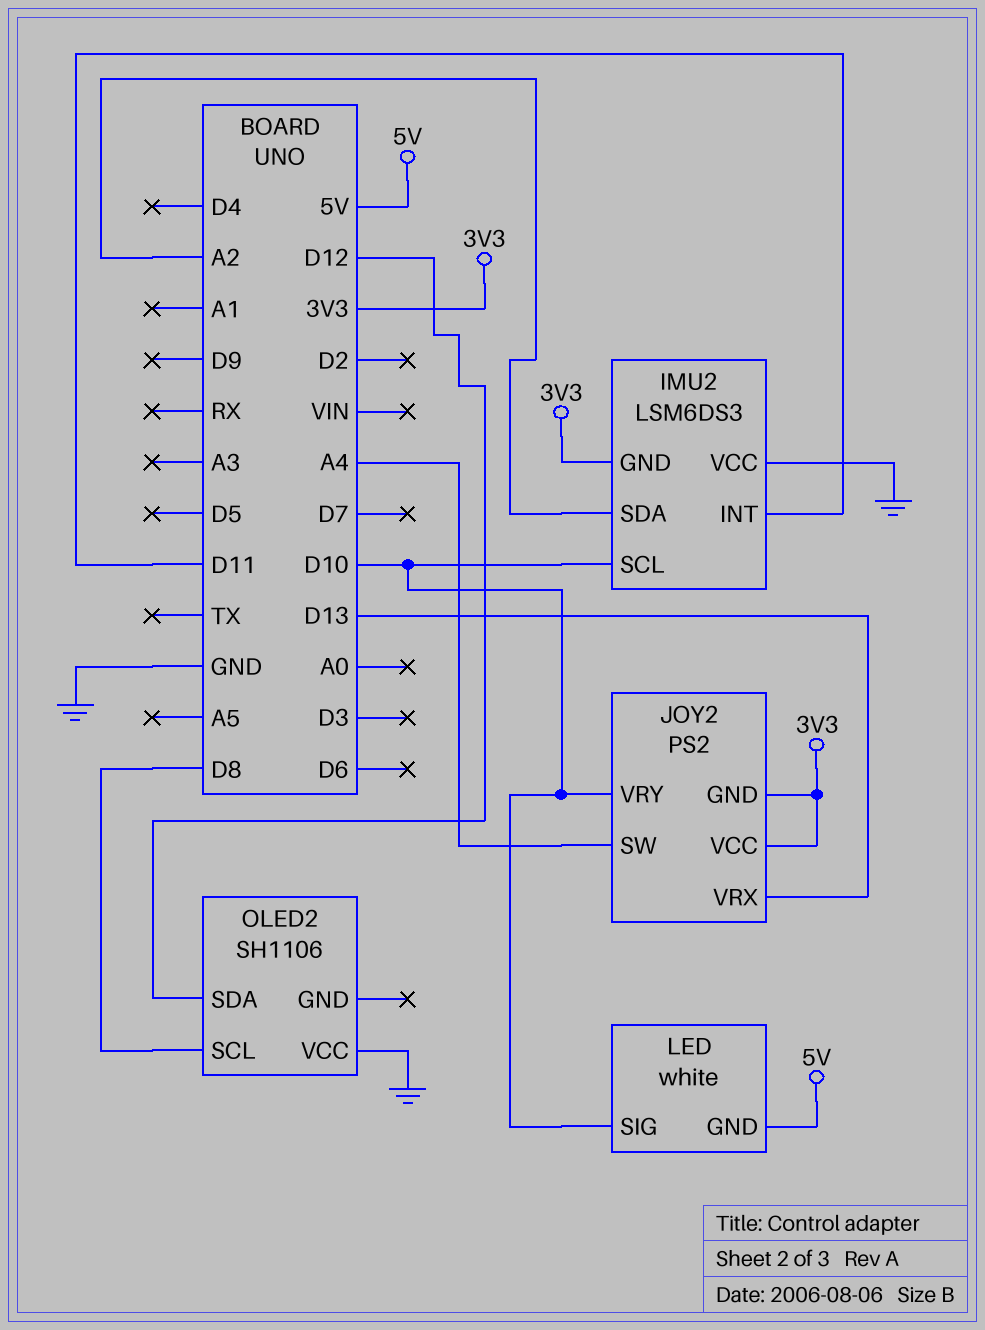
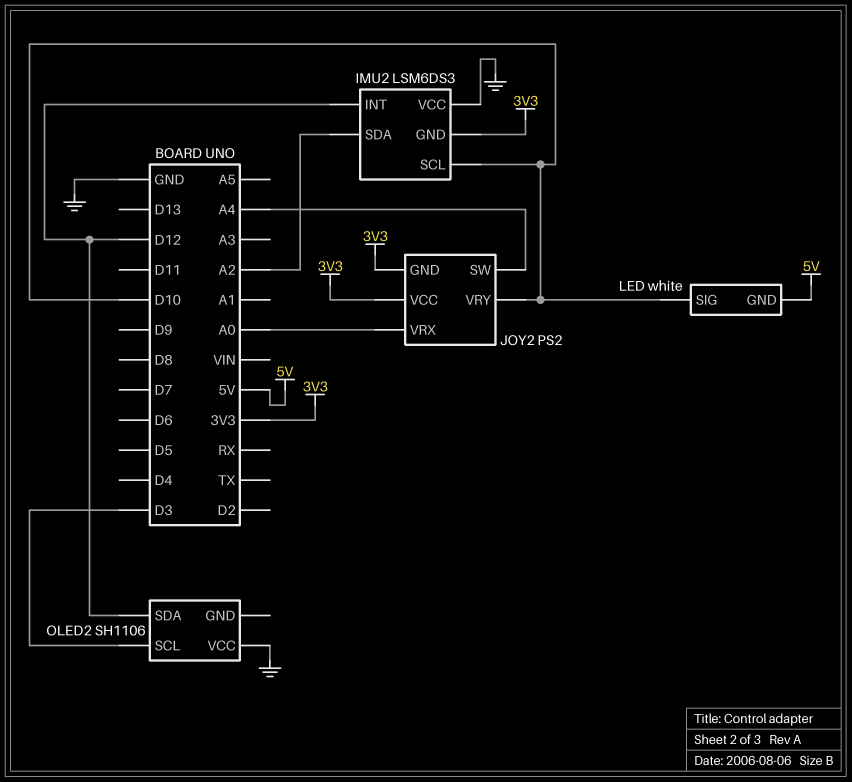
IMU2 pin INT: D11 -> D12
JOY2 pin VRX: D13 -> A0
OLED2 pin SCL: D8 -> D3

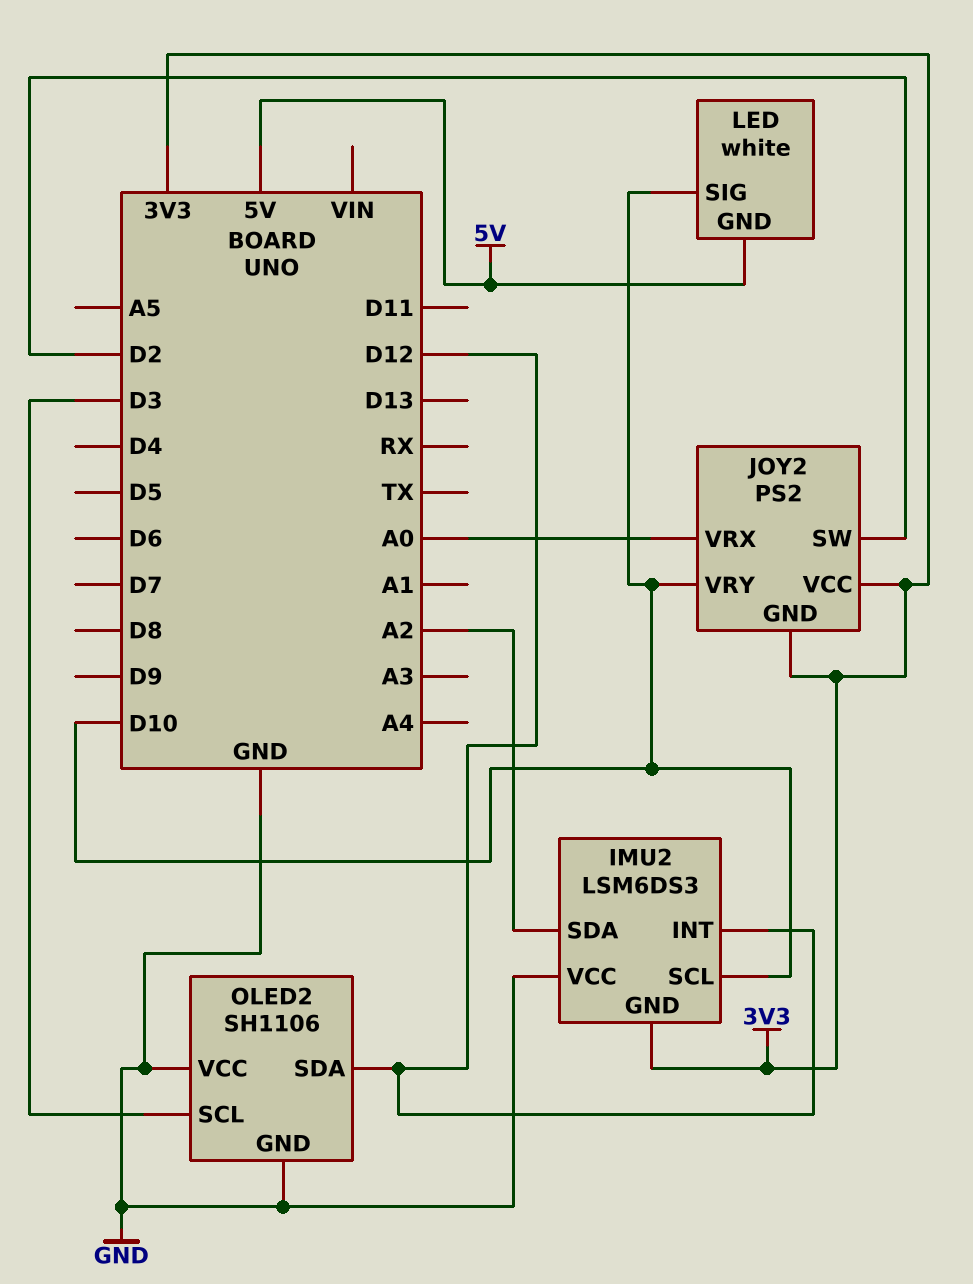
JOY2 pin SW: A4 -> D2
OLED2 pin GND: none -> GND

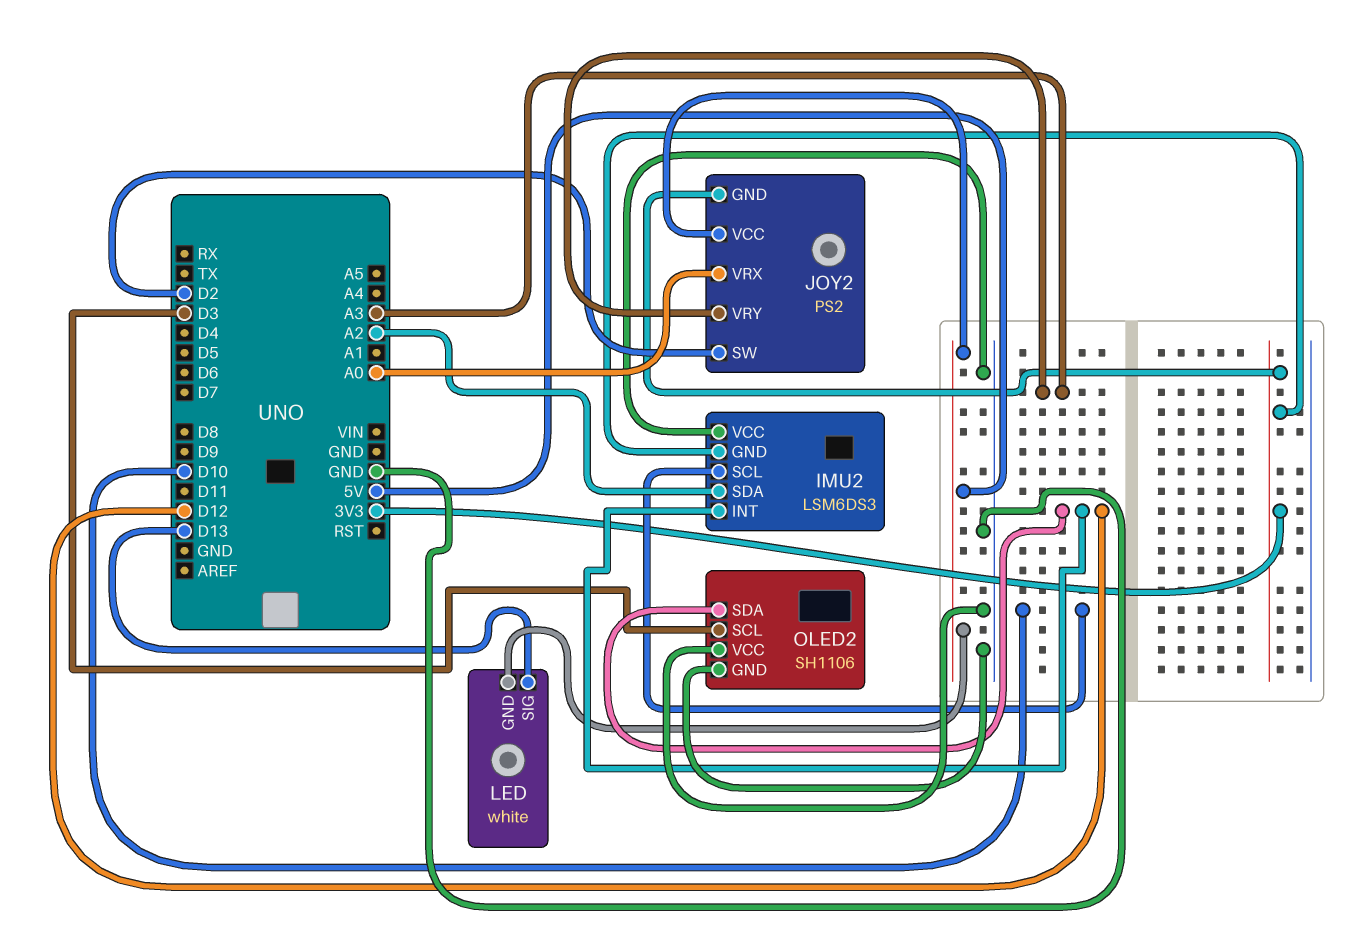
JOY2 pin VCC: 3V3 -> 5V
JOY2 pin VRY: D10 -> A3
LED pin SIG: D10 -> D13

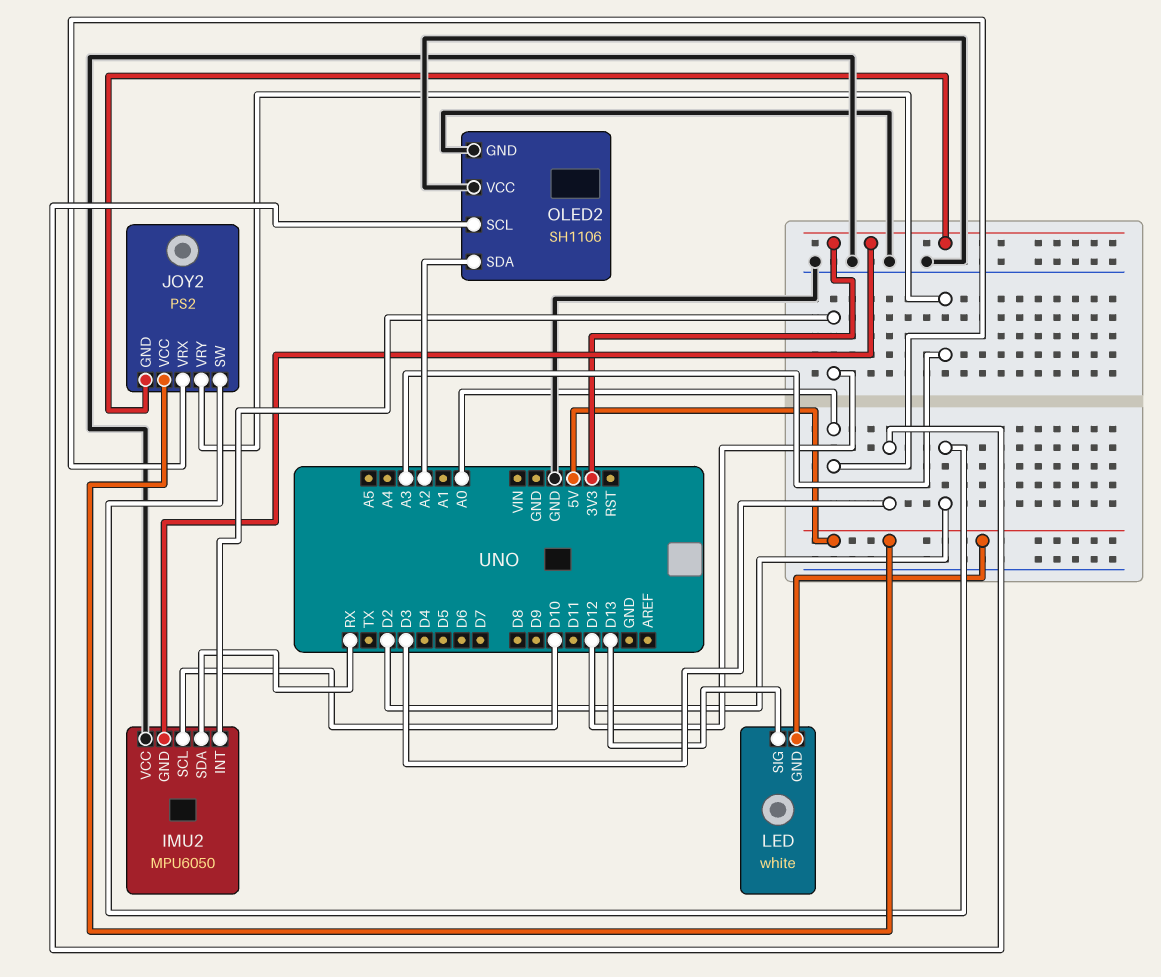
IMU2: LSM6DS3 -> MPU6050
IMU2 pin SDA: A2 -> RX
OLED2 pin SDA: D12 -> A2

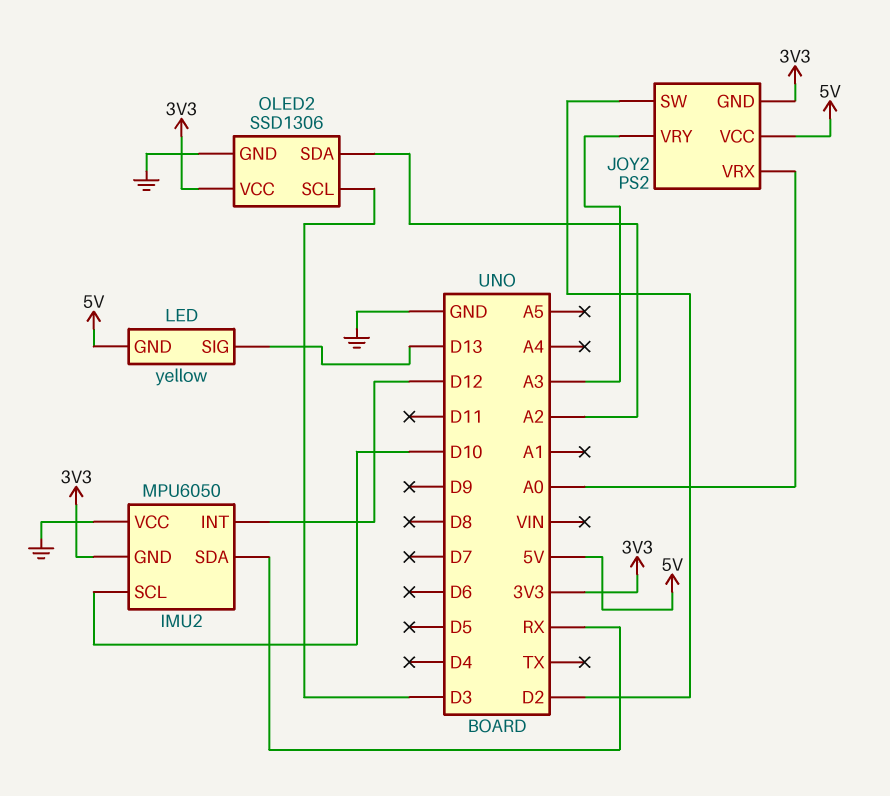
LED: white -> yellow
OLED2: SH1106 -> SSD1306
OLED2 pin VCC: GND -> 3V3

